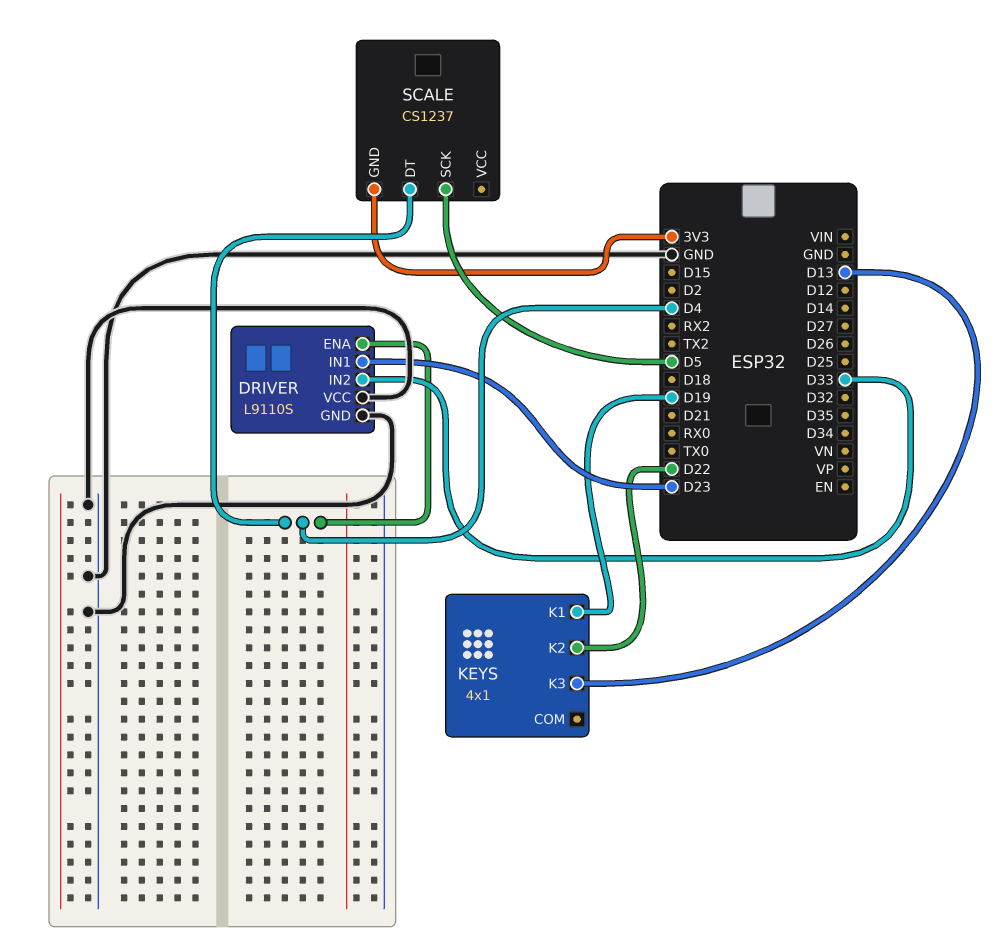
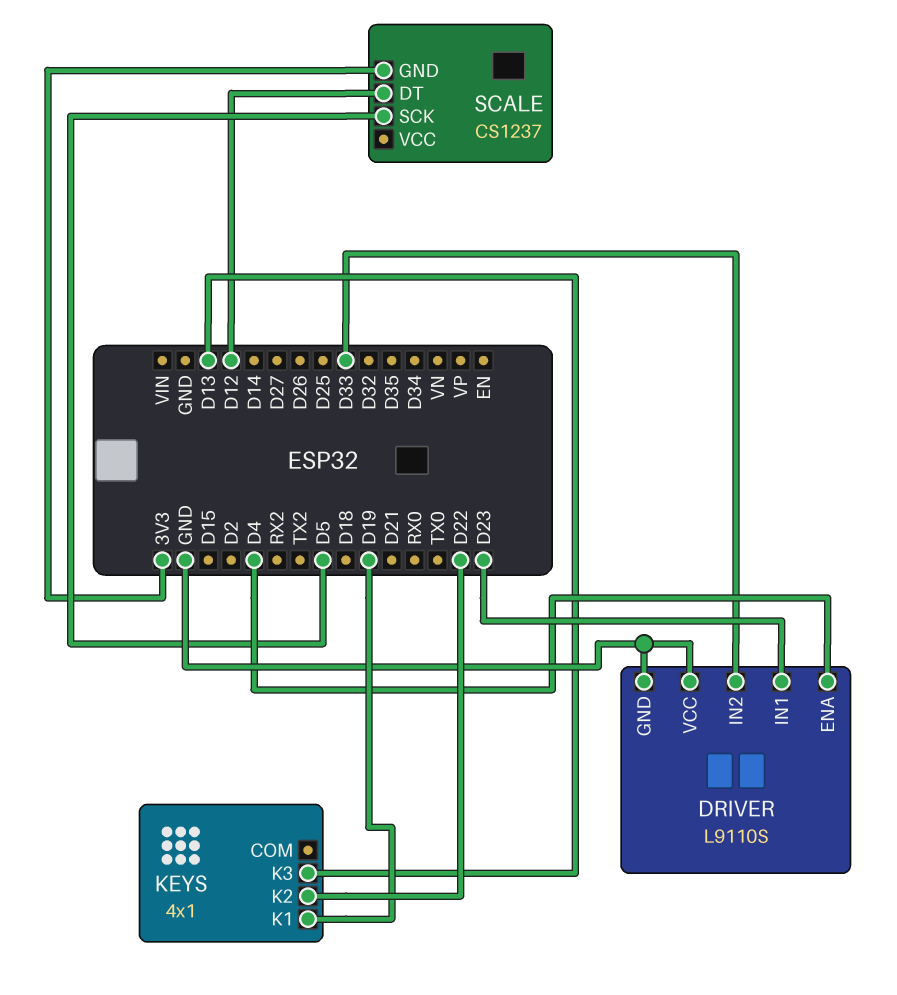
SCALE pin DT: D4 -> D12

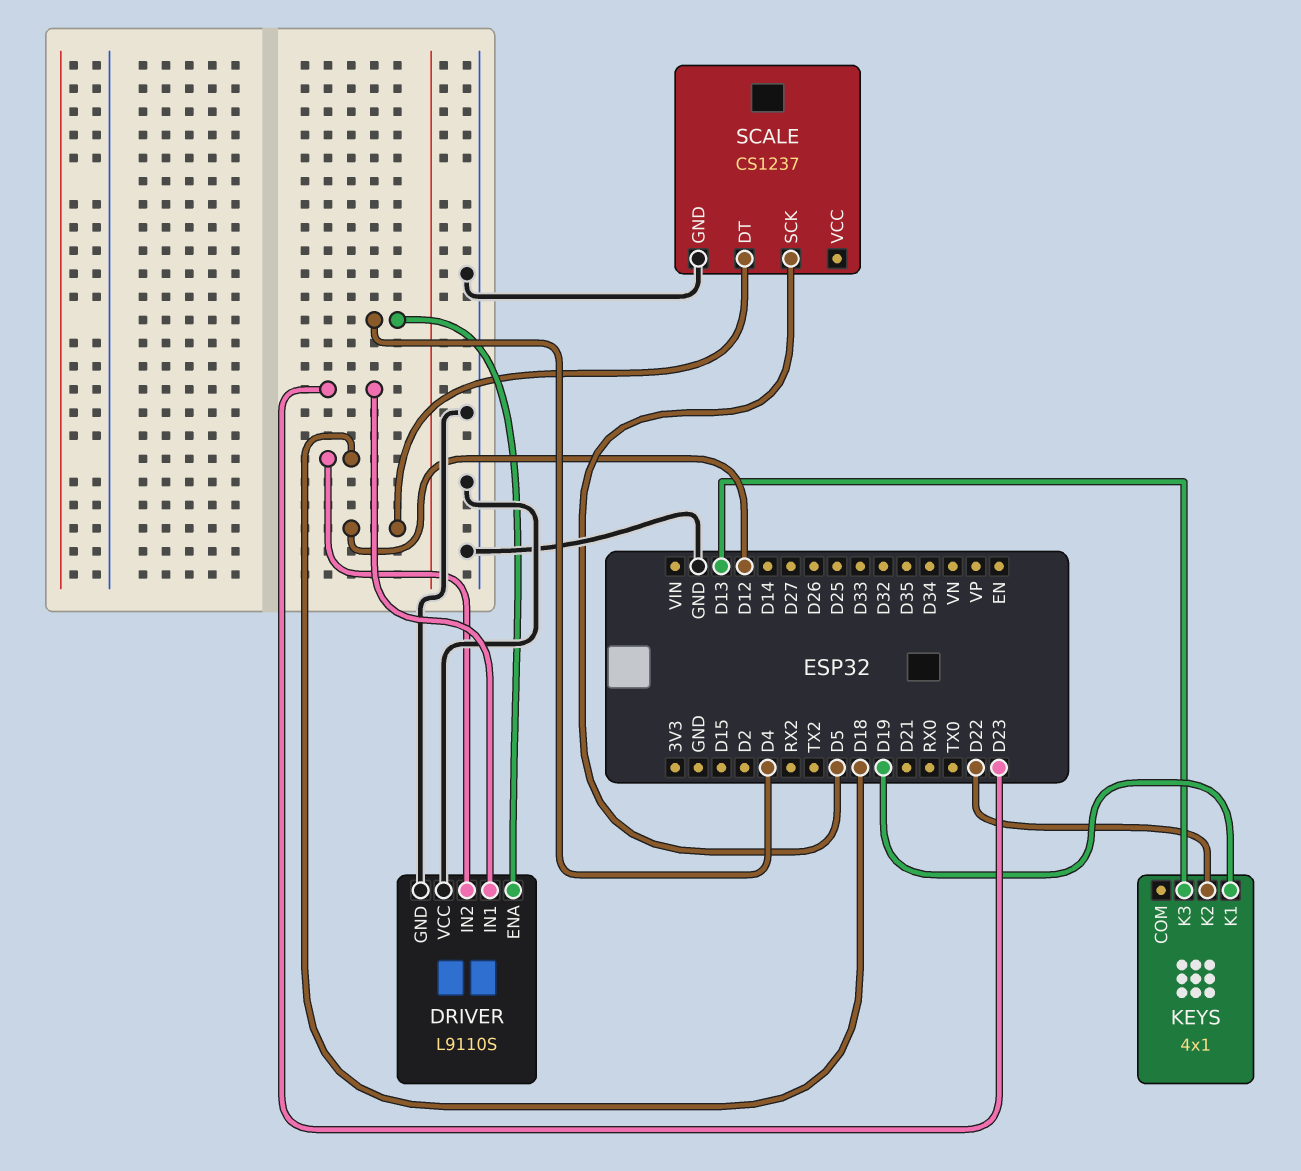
DRIVER pin IN2: D33 -> D18
SCALE pin GND: 3V3 -> GND

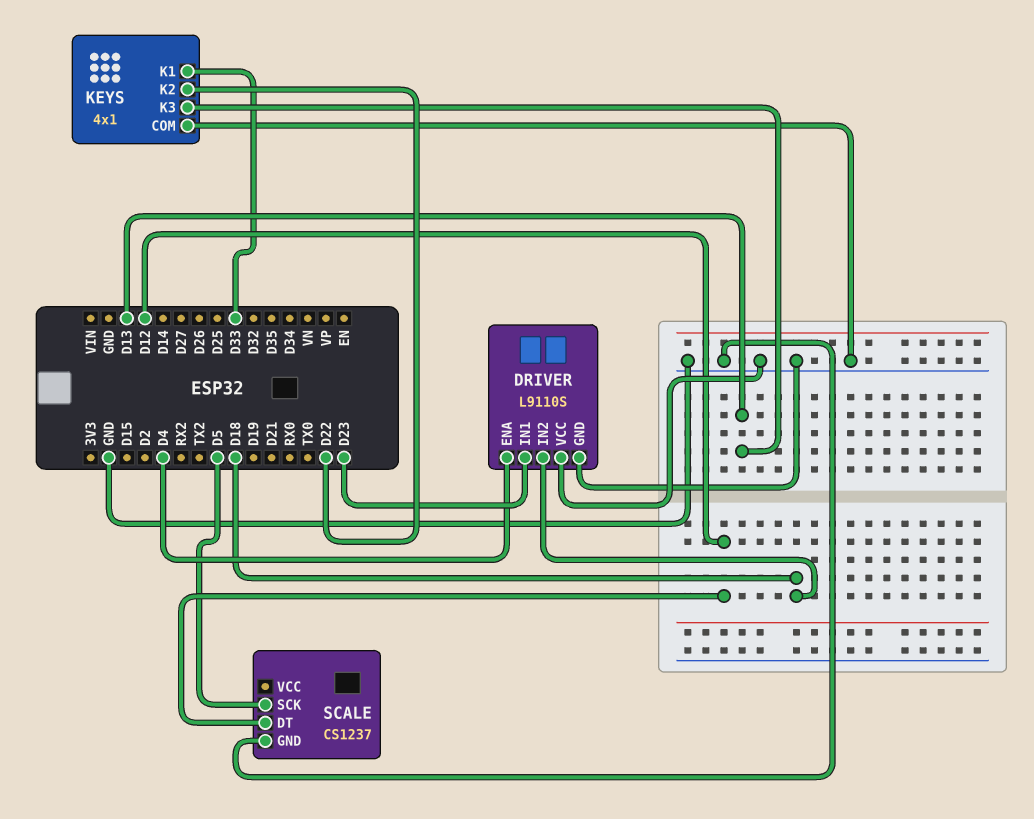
KEYS pin COM: none -> GND
KEYS pin K1: D19 -> D33

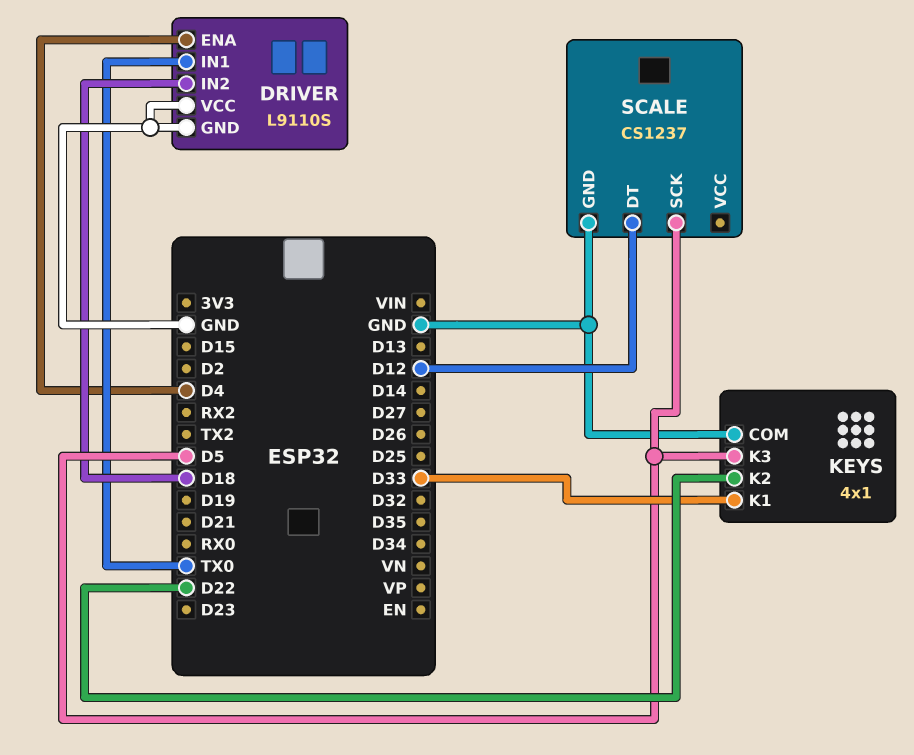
DRIVER pin IN1: D23 -> TX0
KEYS pin K3: D13 -> D5

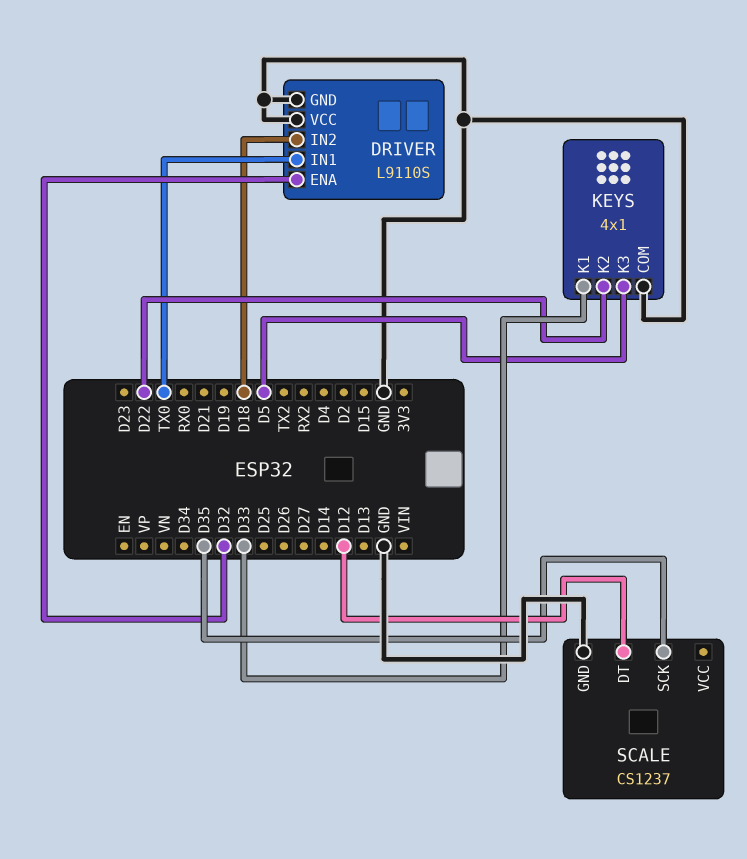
DRIVER pin ENA: D4 -> D32
SCALE pin SCK: D5 -> D35

